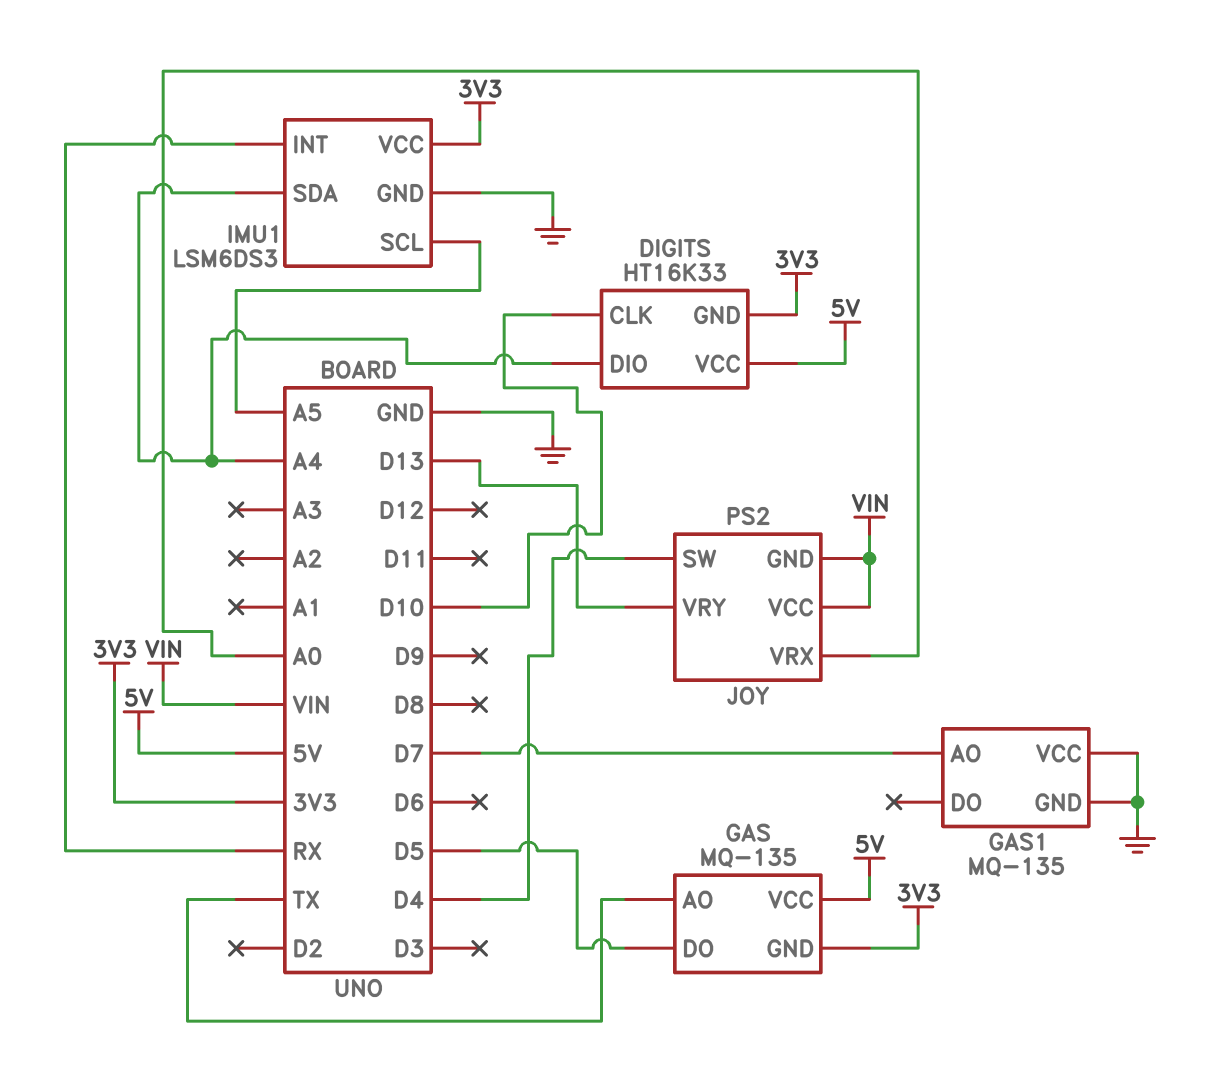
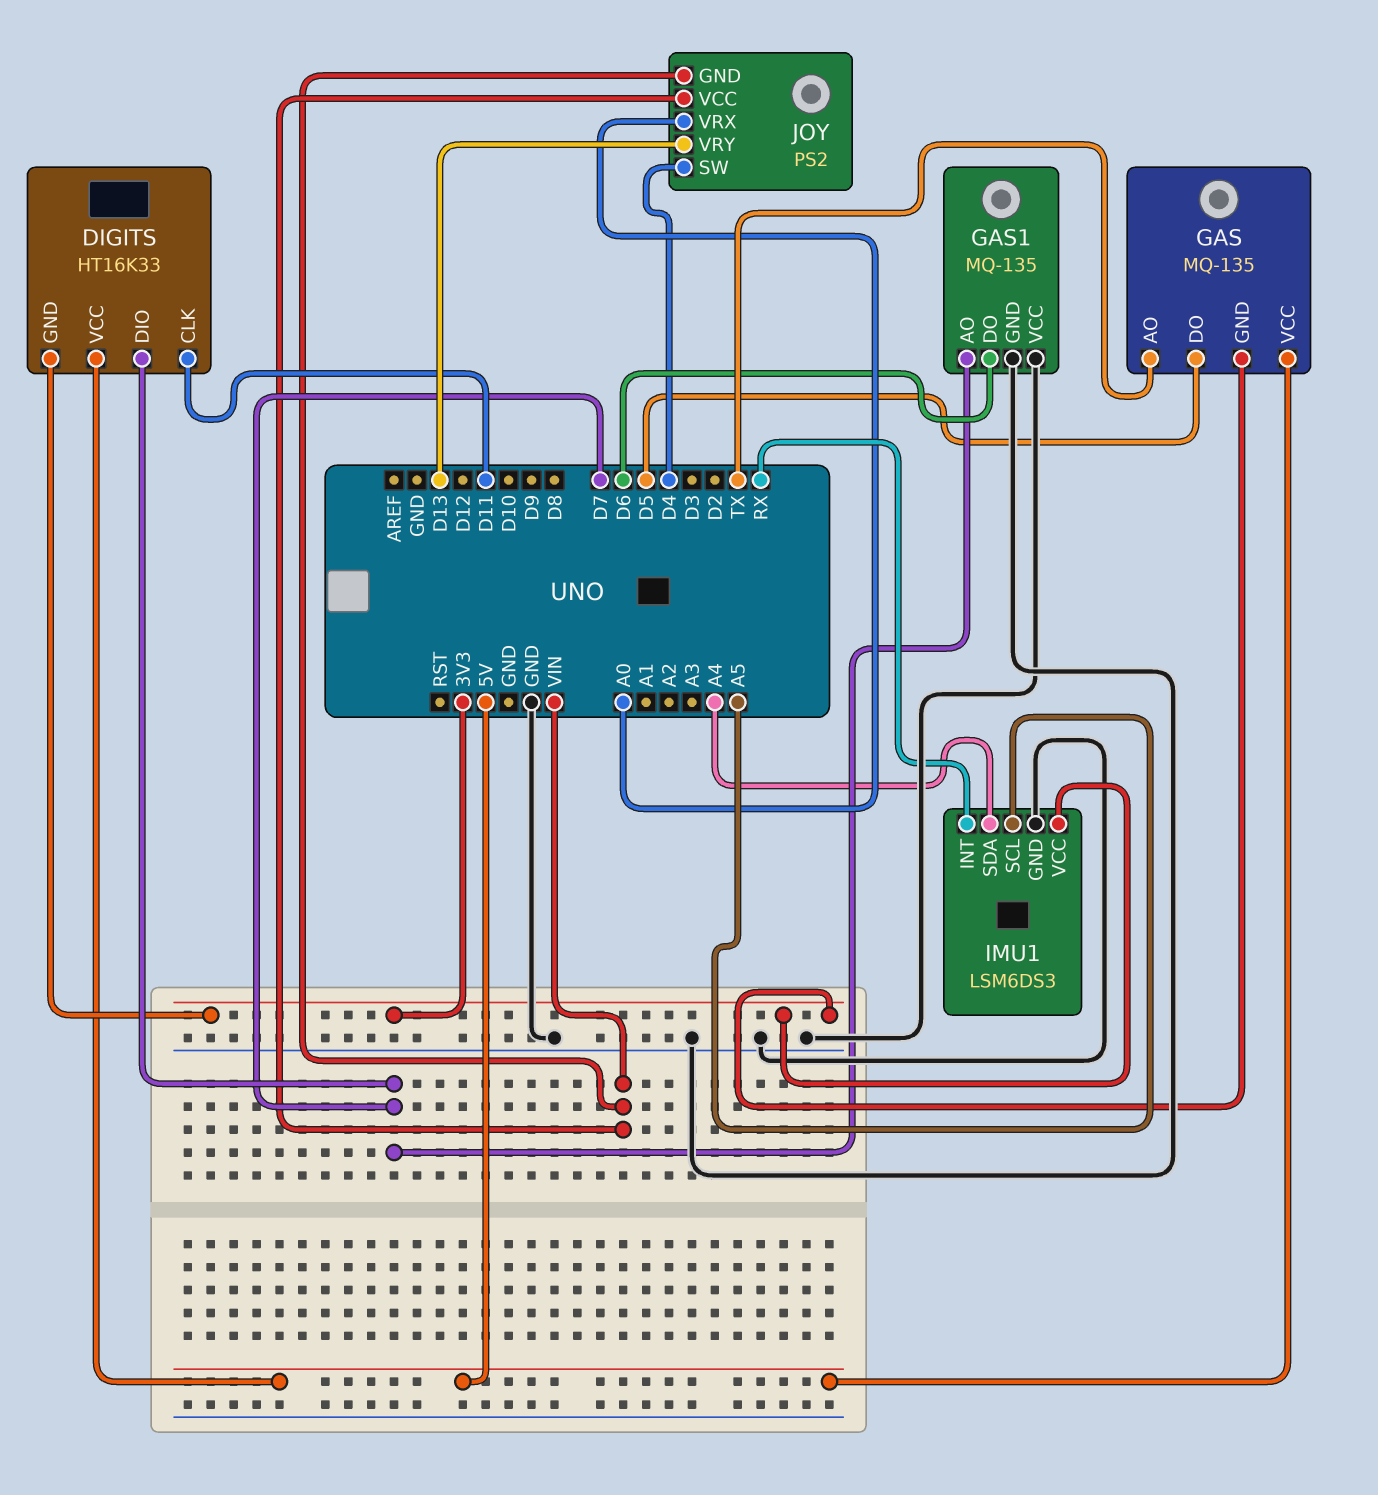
DIGITS pin CLK: D10 -> D11
DIGITS pin DIO: A4 -> D7
GAS1 pin DO: none -> D6

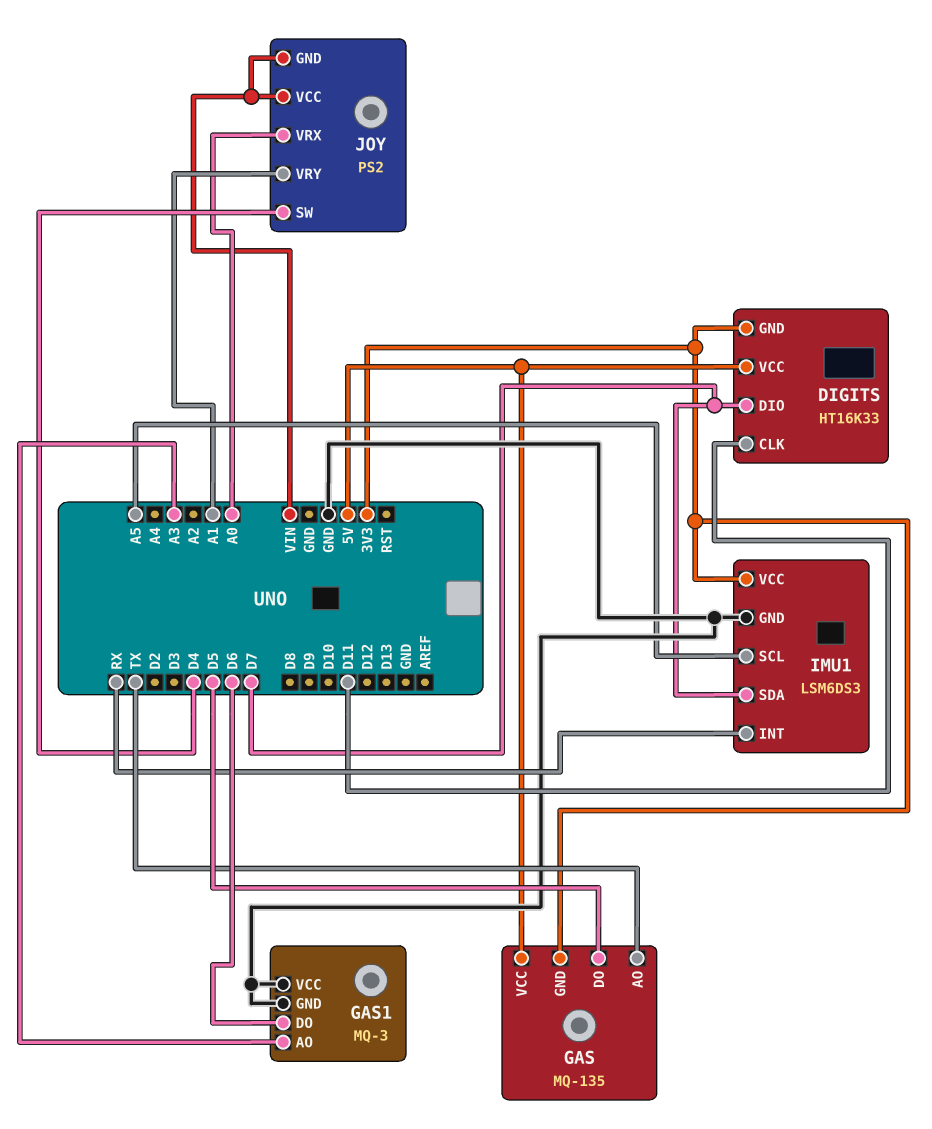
GAS1: MQ-135 -> MQ-3
GAS1 pin AO: D7 -> A3
IMU1 pin SDA: A4 -> D7
JOY pin VRY: D13 -> A1

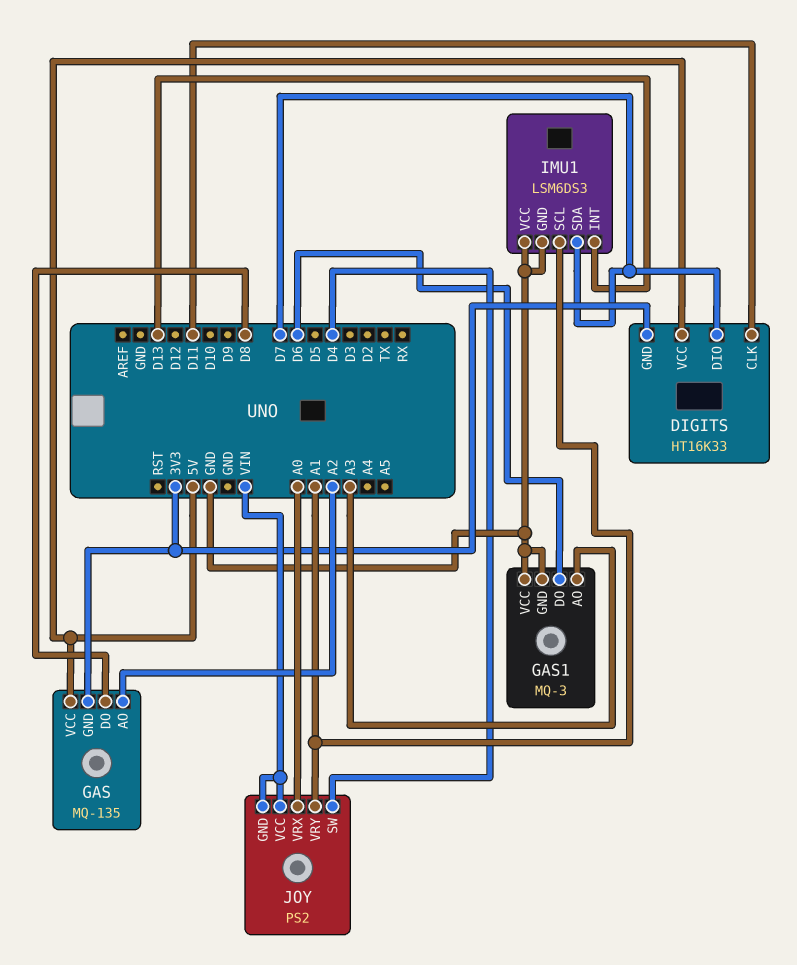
GAS pin AO: TX -> A2
GAS pin DO: D5 -> D8
IMU1 pin INT: RX -> D13
IMU1 pin SCL: A5 -> A1
IMU1 pin VCC: 3V3 -> GND

